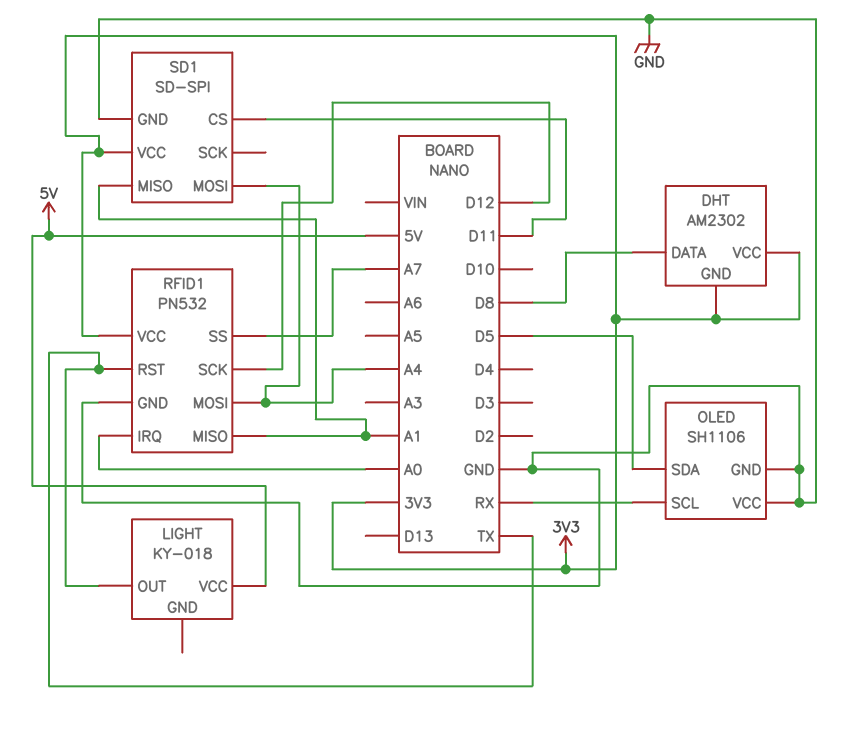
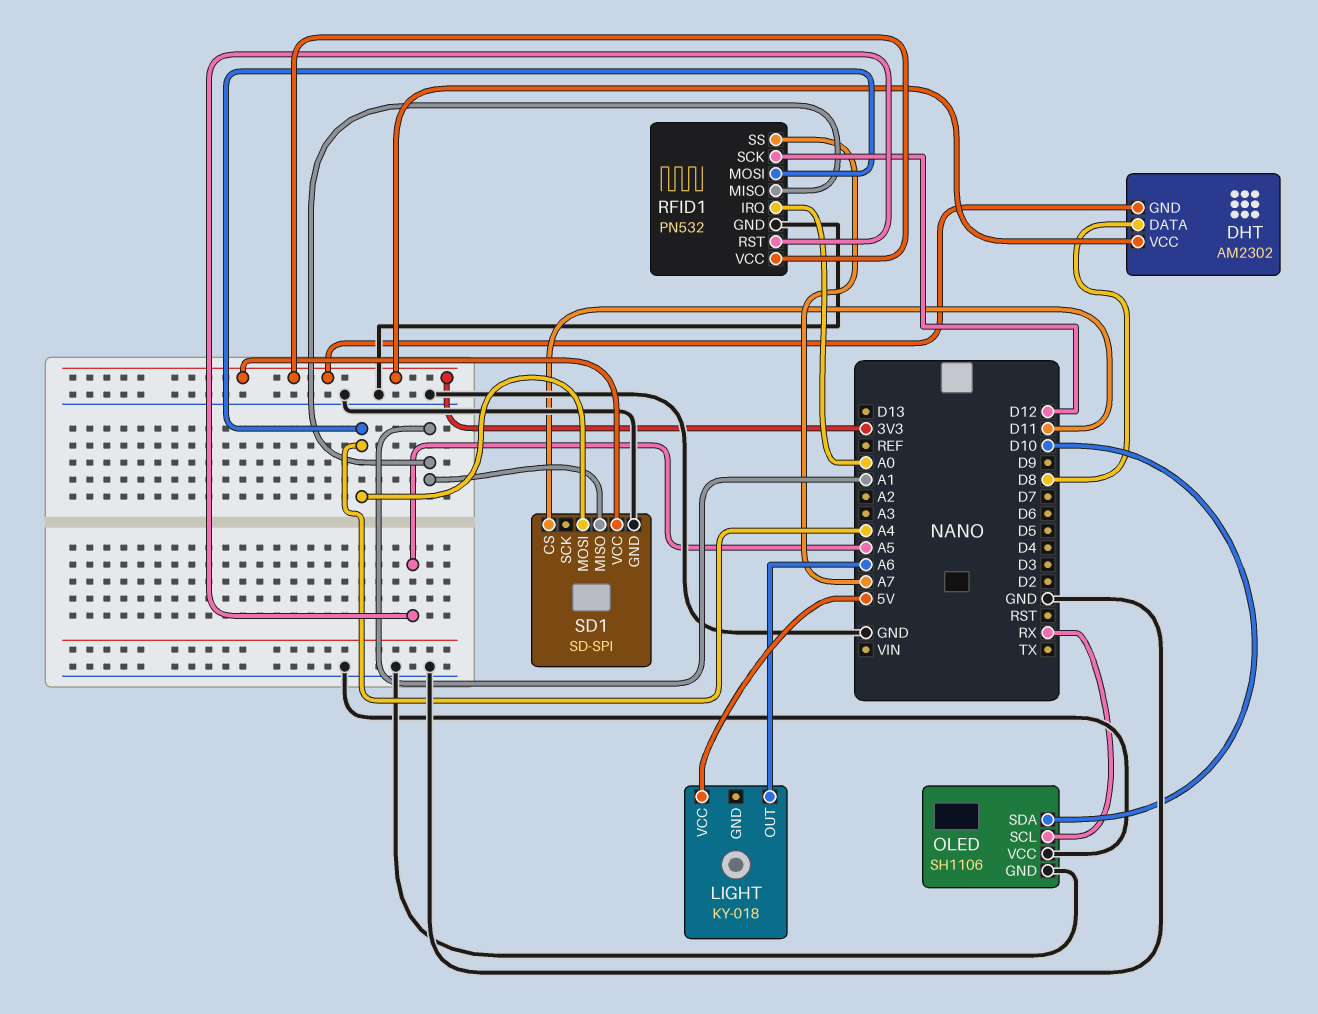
LIGHT pin OUT: TX -> A6
OLED pin SDA: D5 -> D10
RFID1 pin RST: TX -> A5

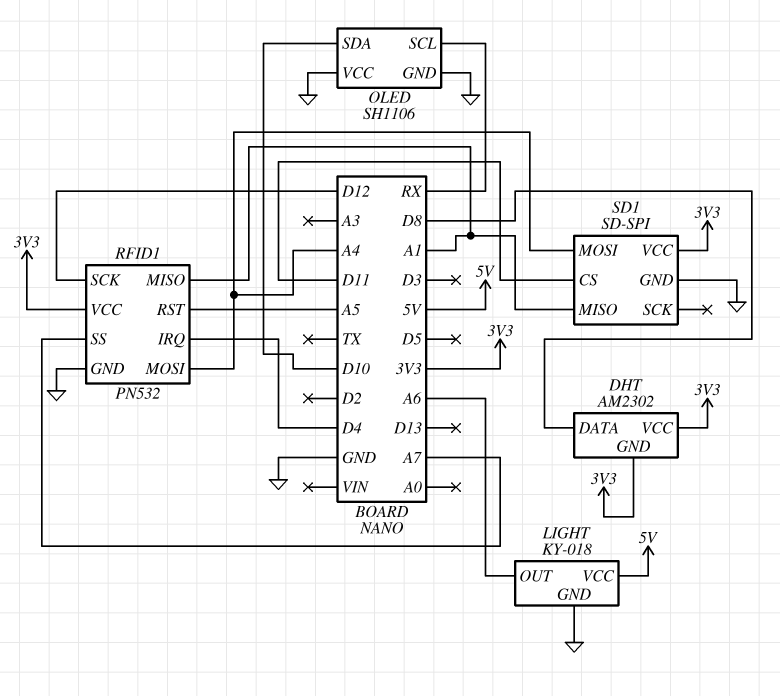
LIGHT pin GND: none -> GND
RFID1 pin IRQ: A0 -> D4

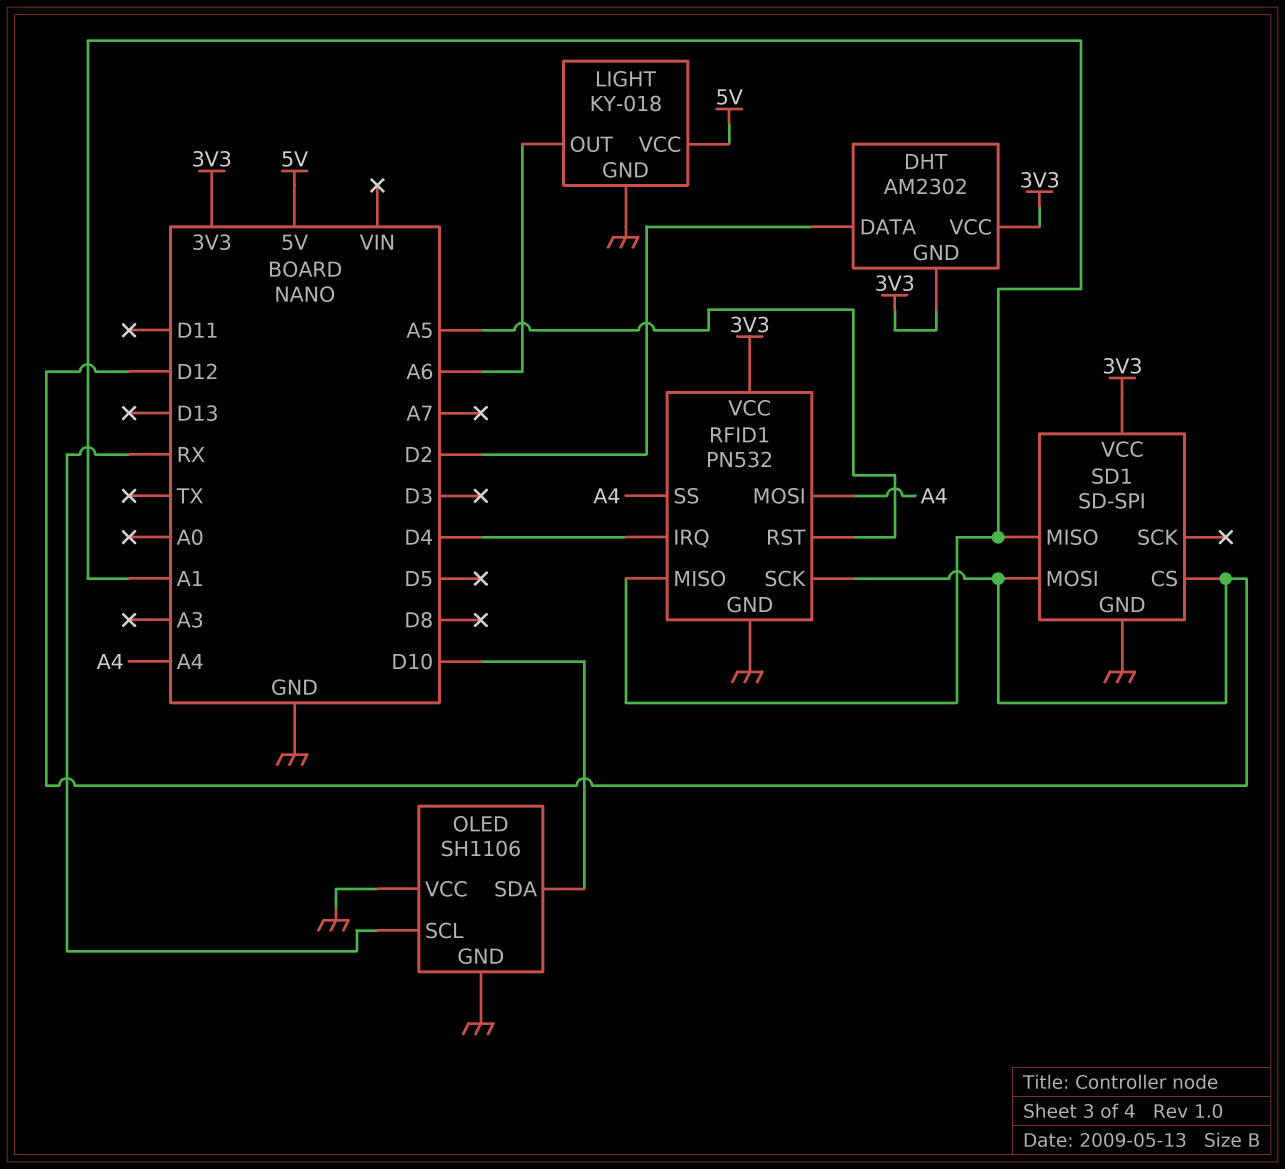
DHT pin DATA: D8 -> D2
RFID1 pin SS: A7 -> A4
SD1 pin CS: D11 -> D12
SD1 pin MOSI: A4 -> D12

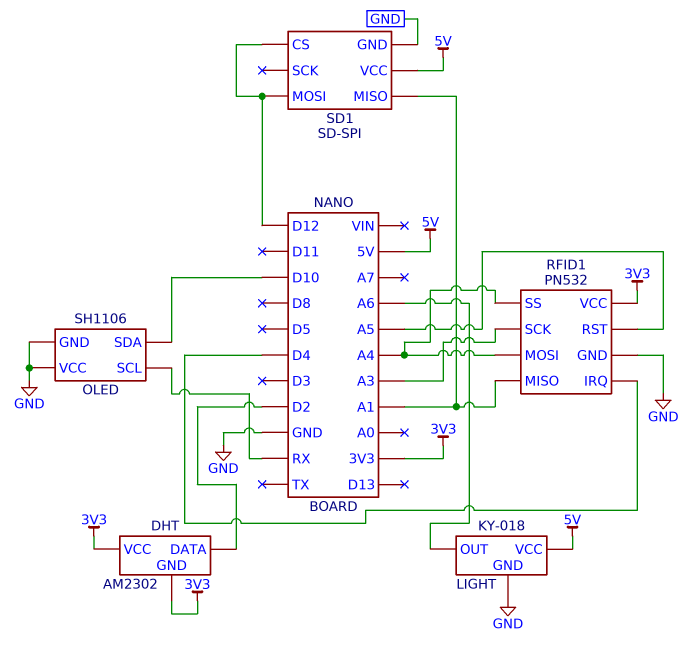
RFID1 pin SCK: D12 -> A3
SD1 pin VCC: 3V3 -> 5V

